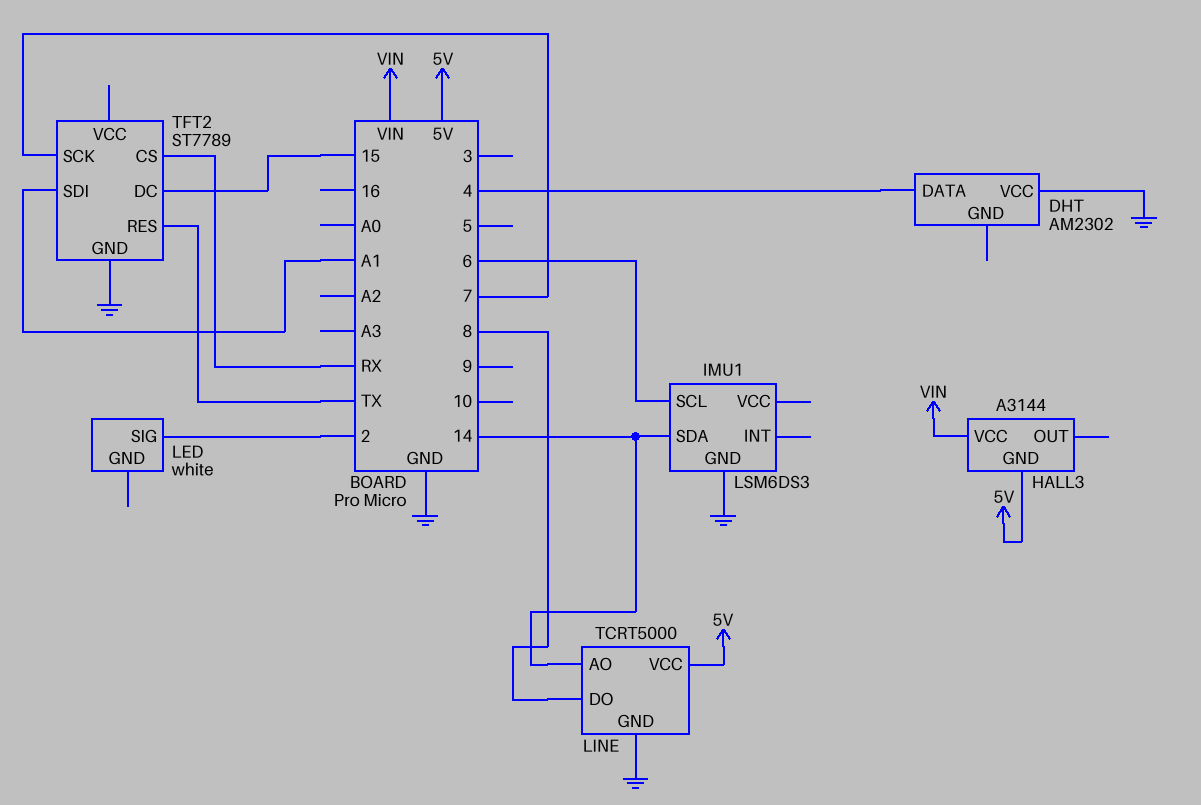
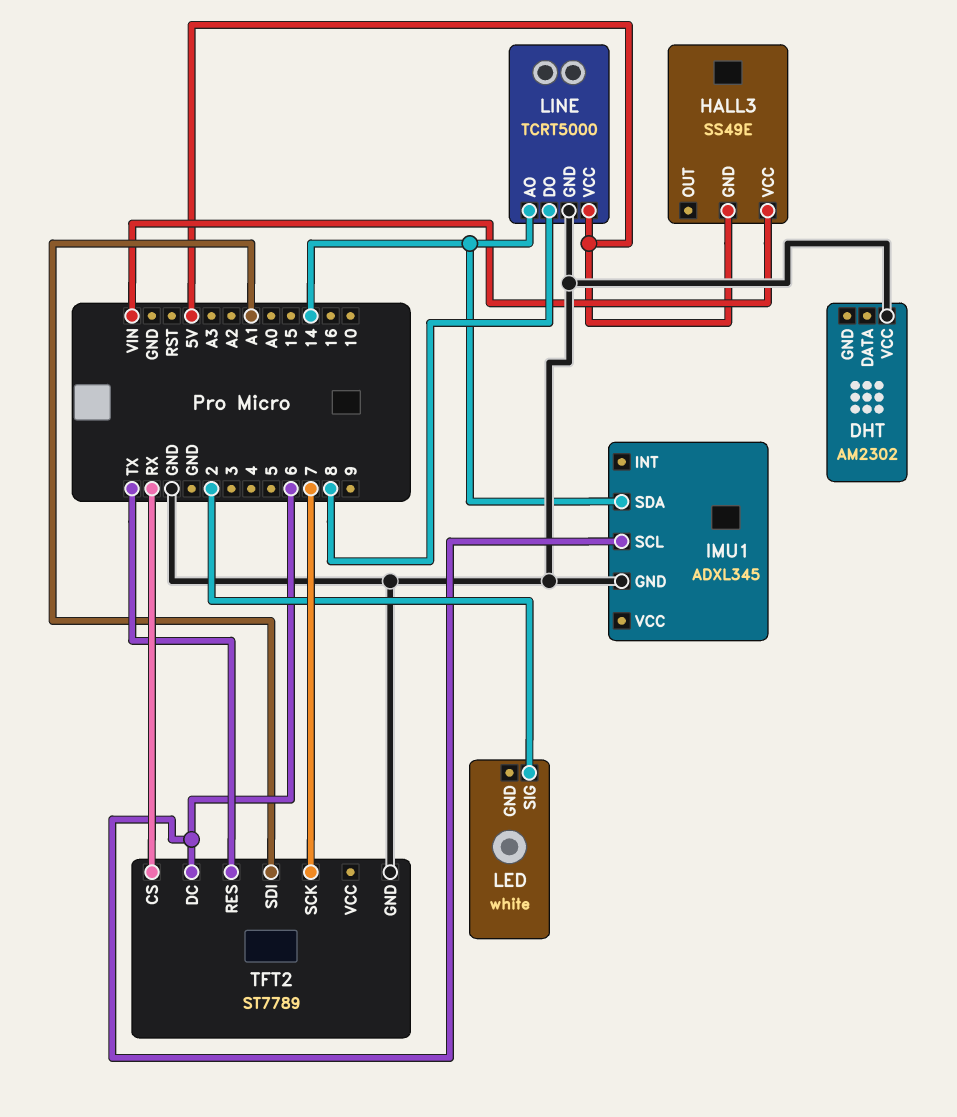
DHT pin DATA: 4 -> none
HALL3: A3144 -> SS49E
IMU1: LSM6DS3 -> ADXL345
TFT2 pin DC: 15 -> 6

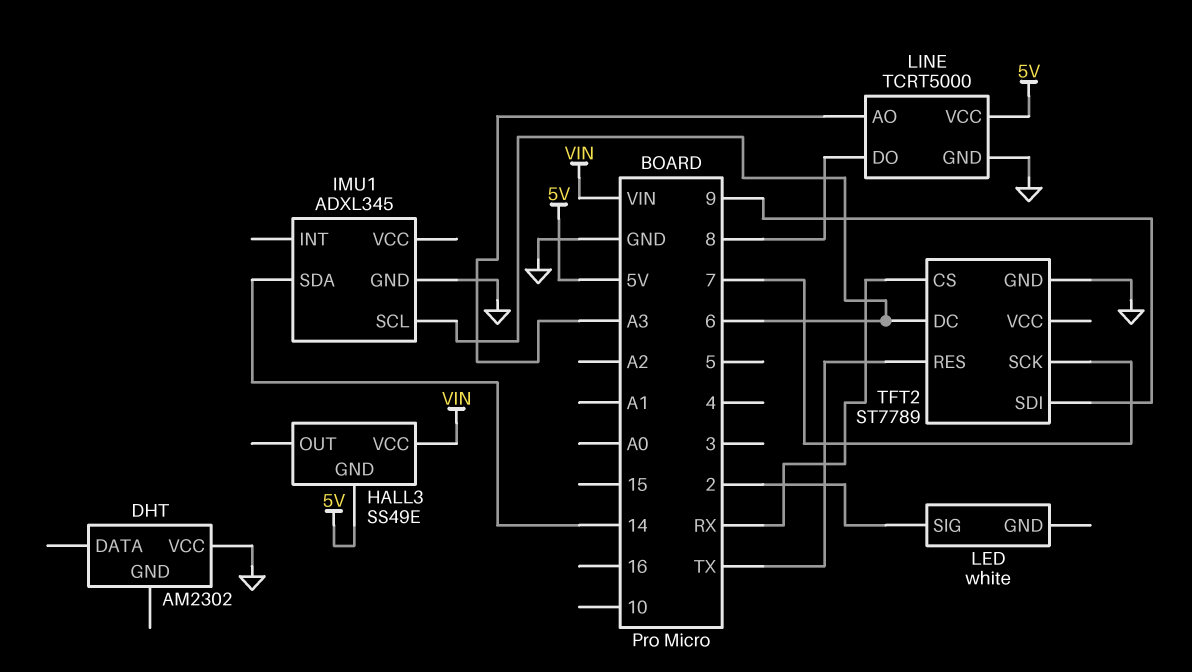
LINE pin AO: 14 -> A3
TFT2 pin SDI: A1 -> 9

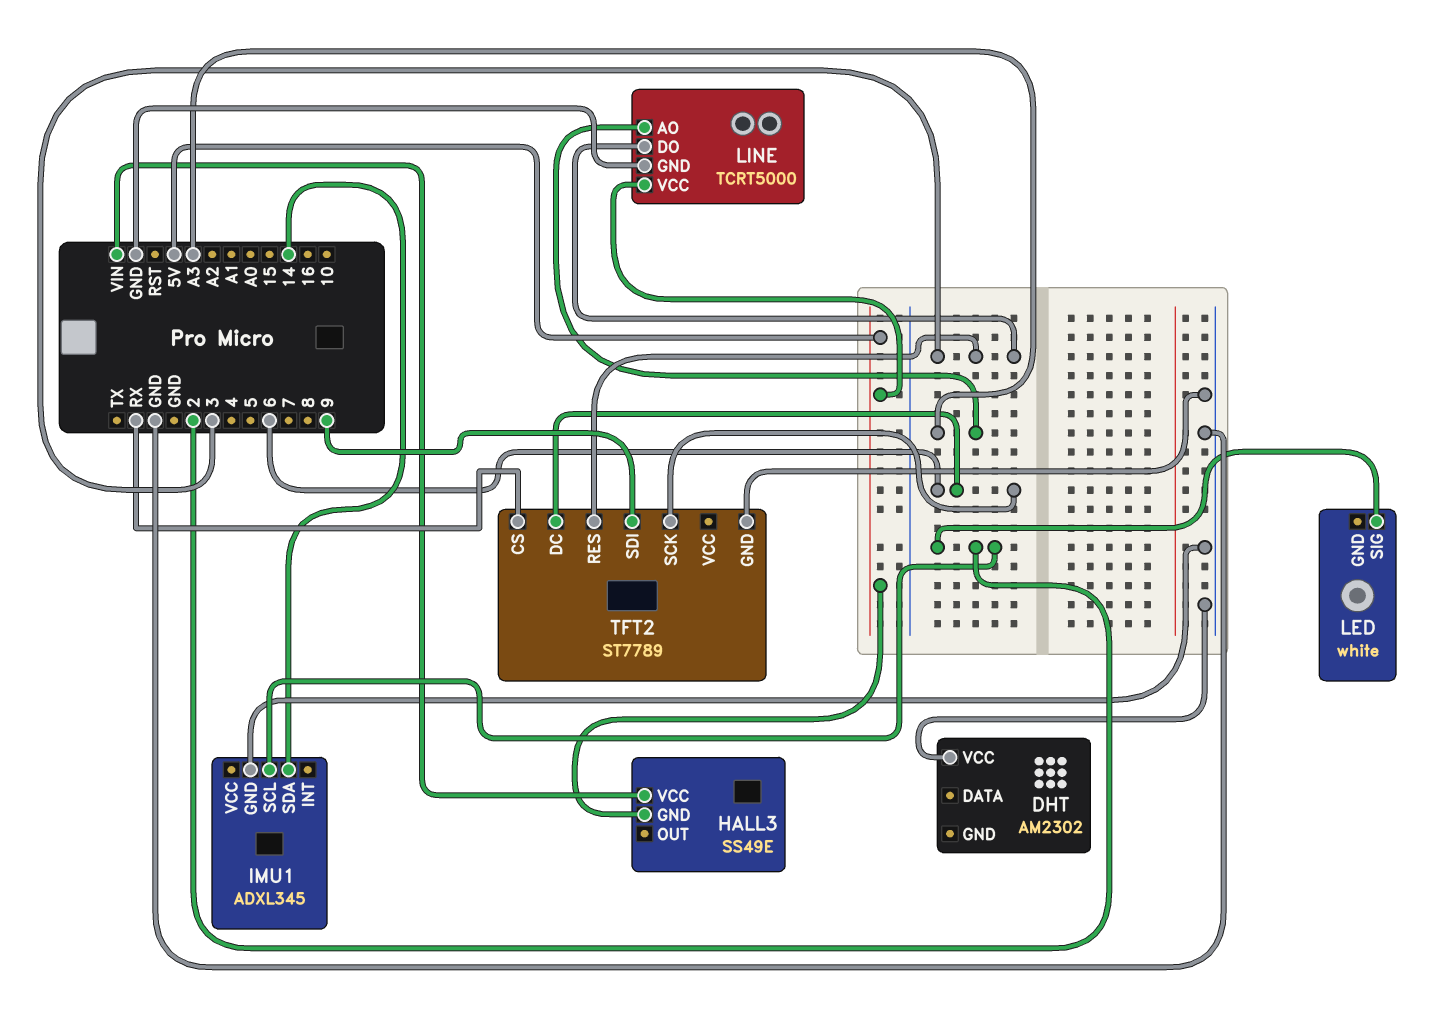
IMU1 pin SCL: 6 -> 2
LINE pin DO: 8 -> 3
TFT2 pin RES: TX -> 3
TFT2 pin SCK: 7 -> 6

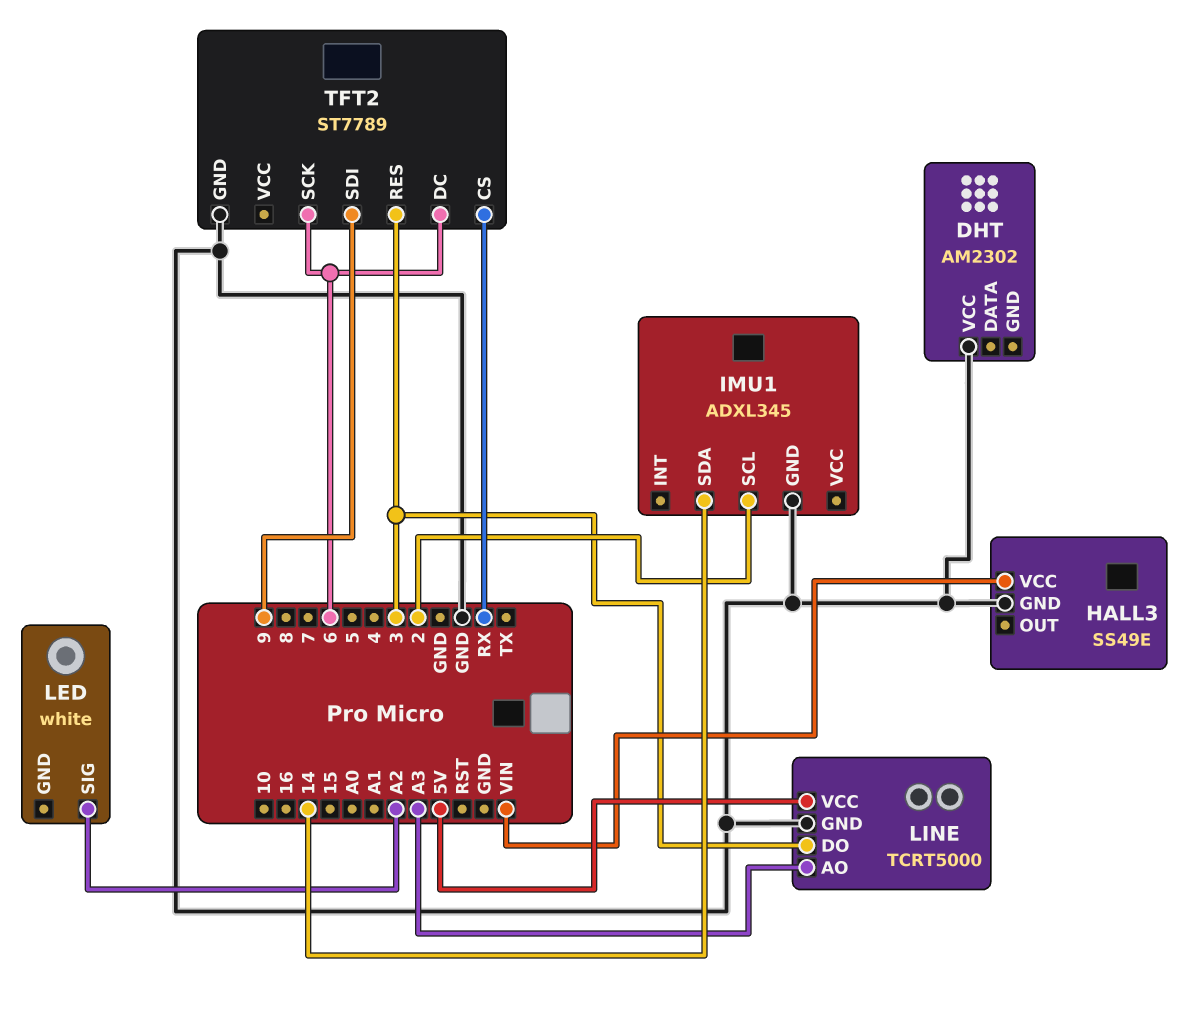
HALL3 pin GND: 5V -> GND
LED pin SIG: 2 -> A2

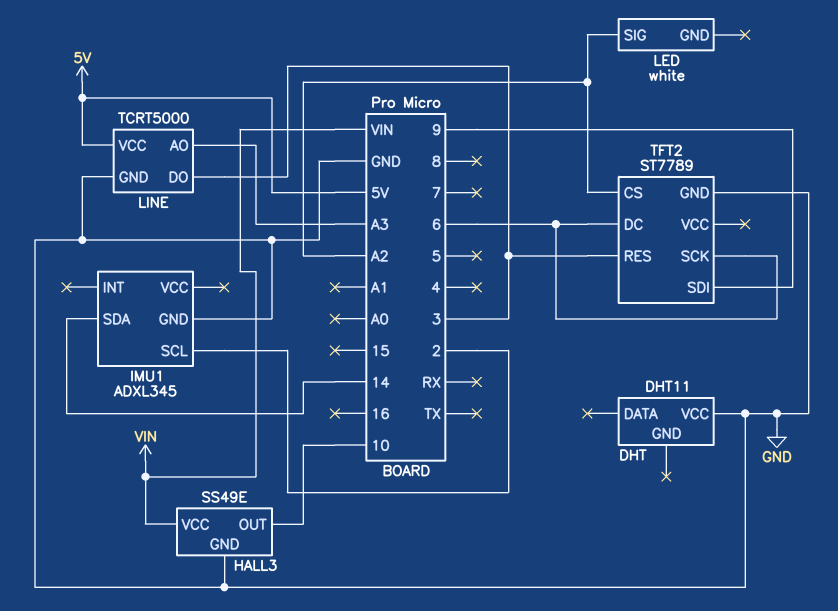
DHT: AM2302 -> DHT11
HALL3 pin OUT: none -> 10
TFT2 pin CS: RX -> A2

